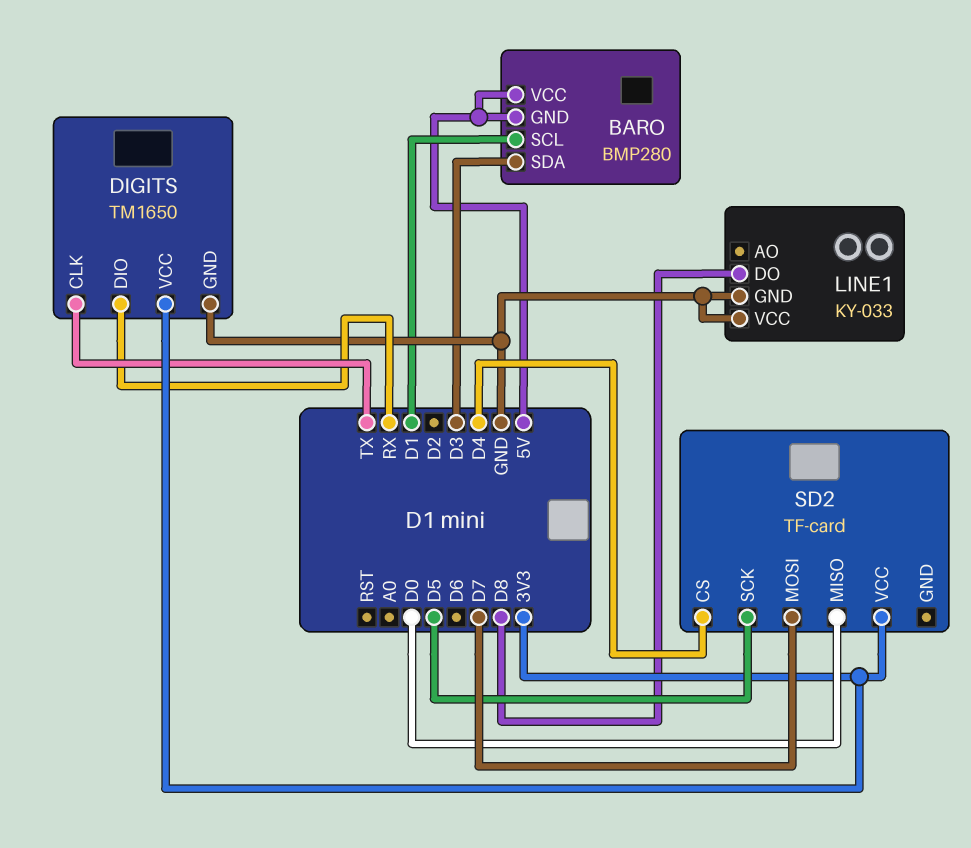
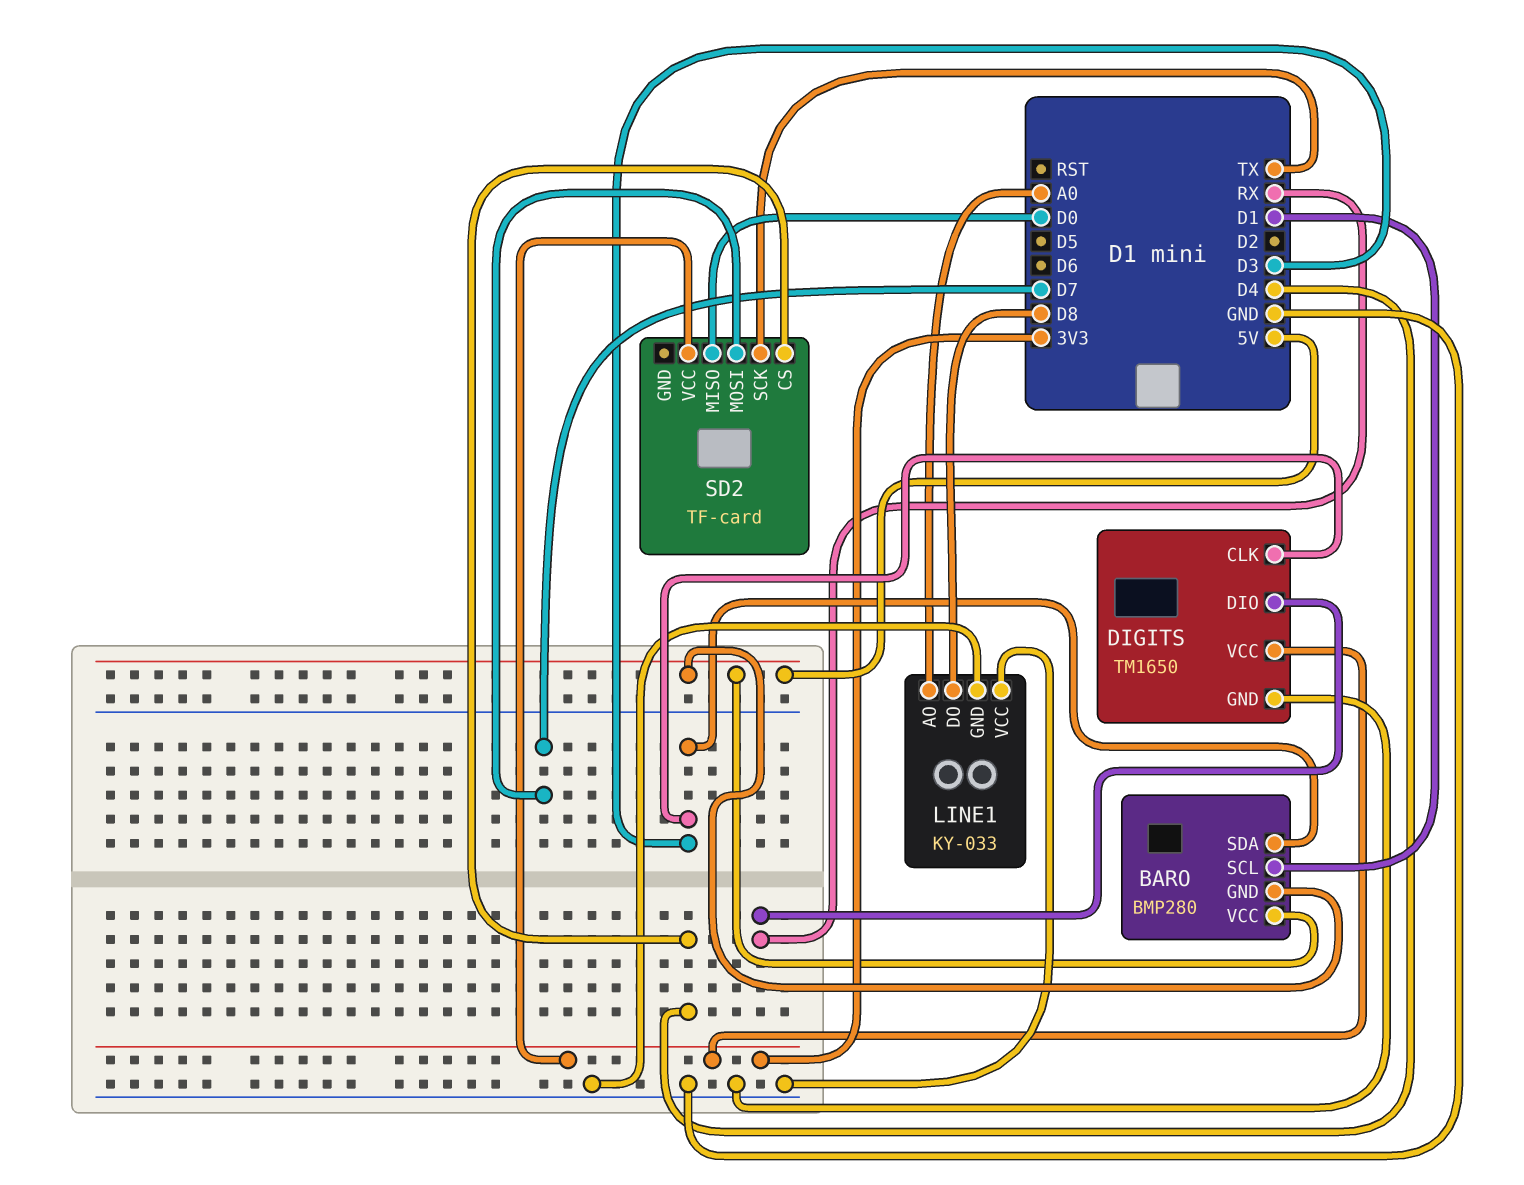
DIGITS pin CLK: TX -> D3
LINE1 pin AO: none -> A0
SD2 pin SCK: D5 -> TX

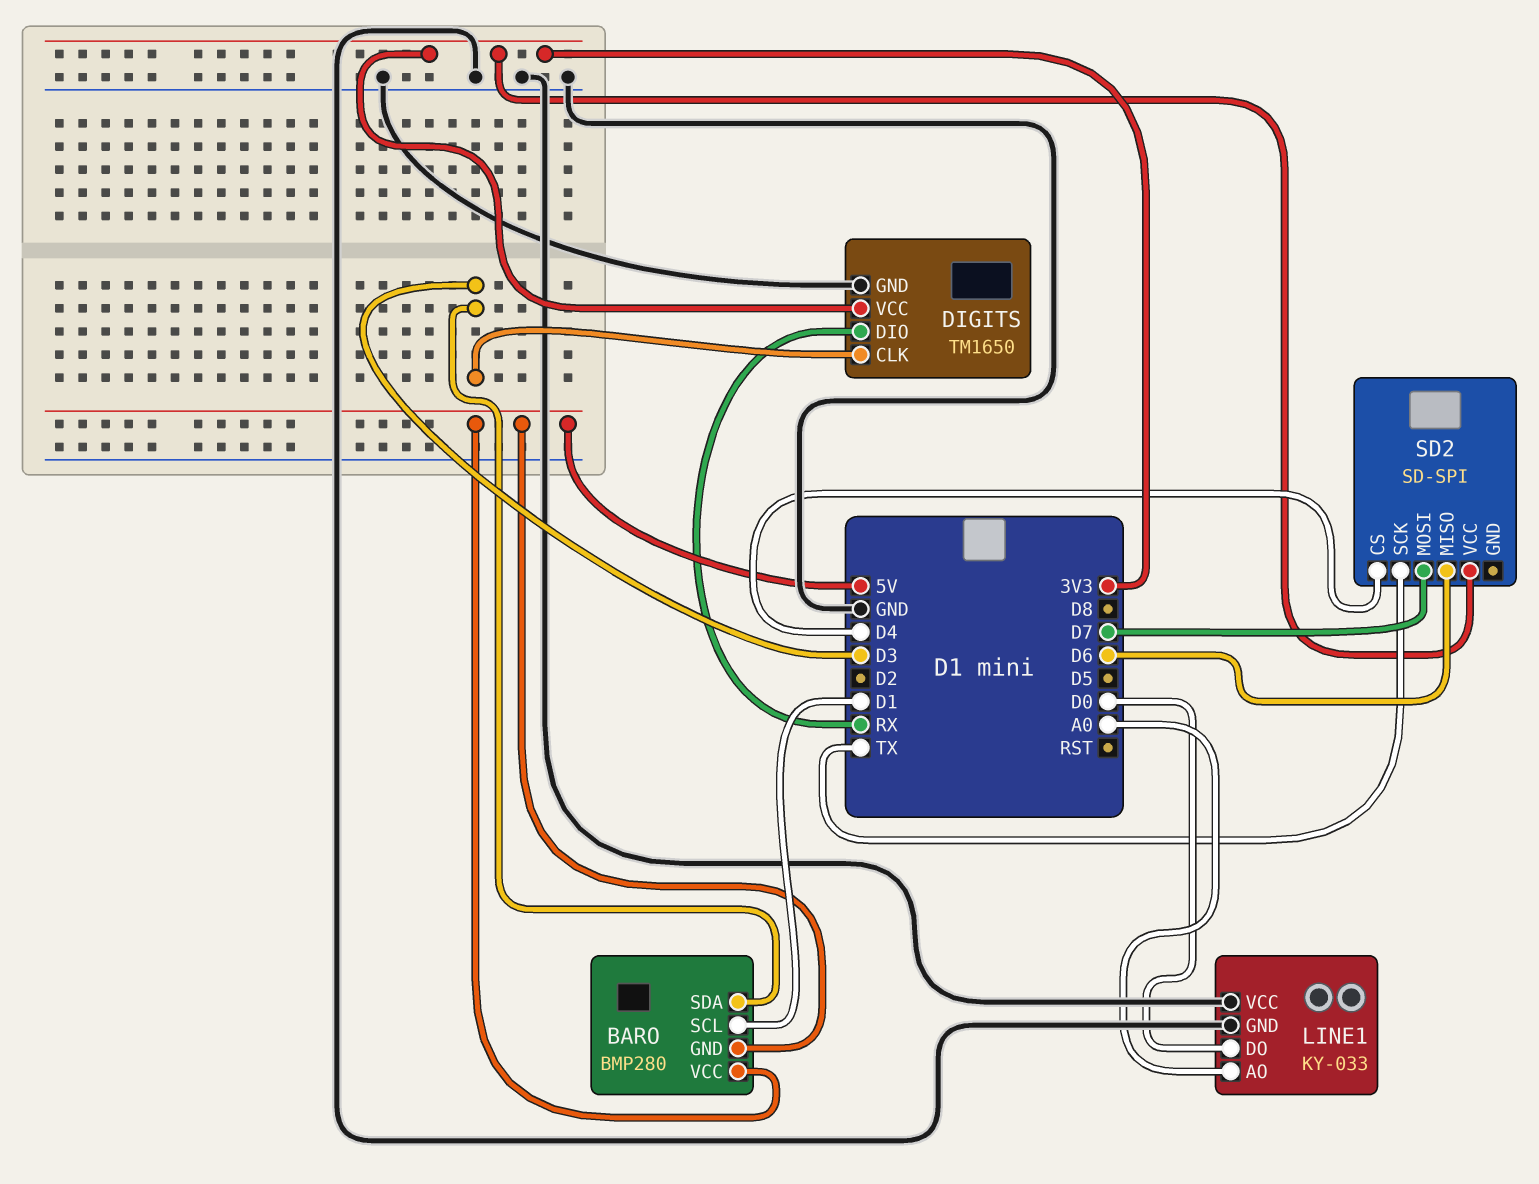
LINE1 pin DO: D8 -> D0
SD2: TF-card -> SD-SPI
SD2 pin MISO: D0 -> D6

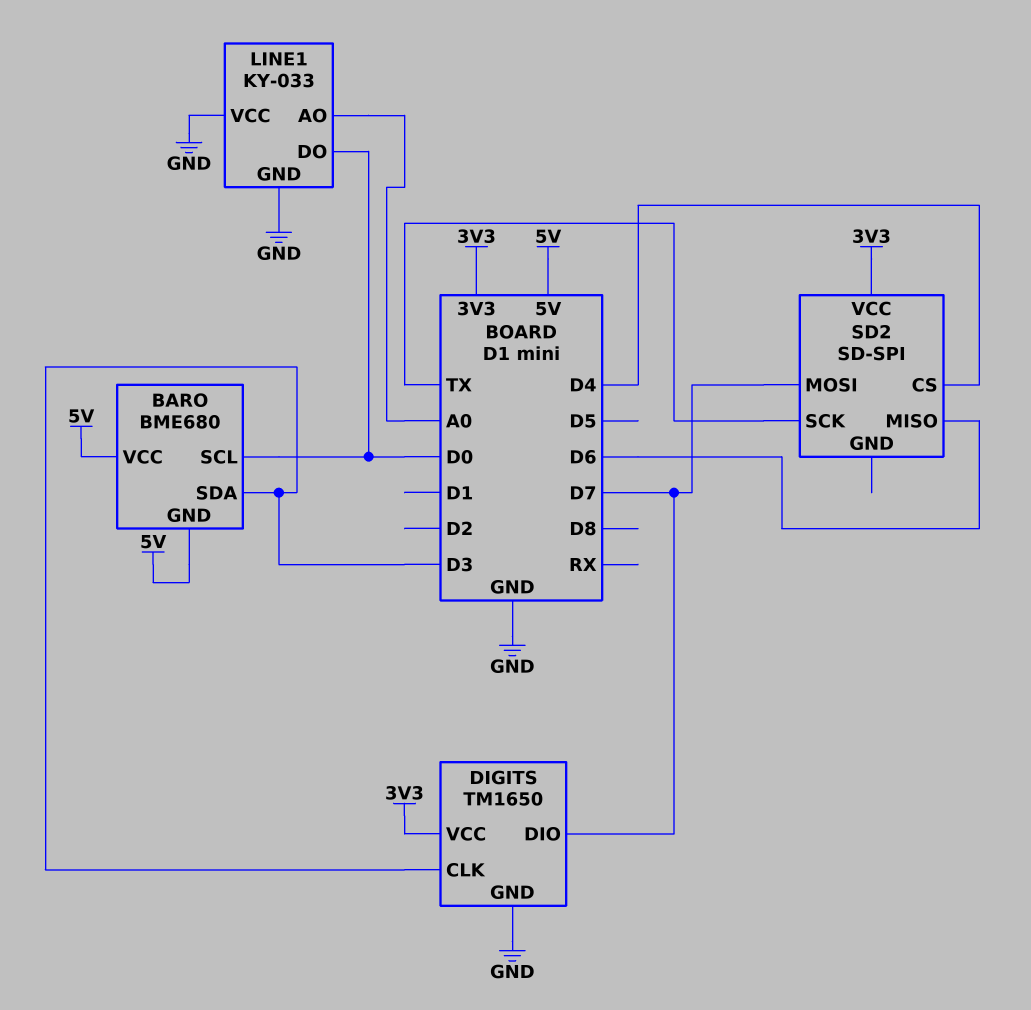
BARO: BMP280 -> BME680
BARO pin SCL: D1 -> D0
DIGITS pin DIO: RX -> D7

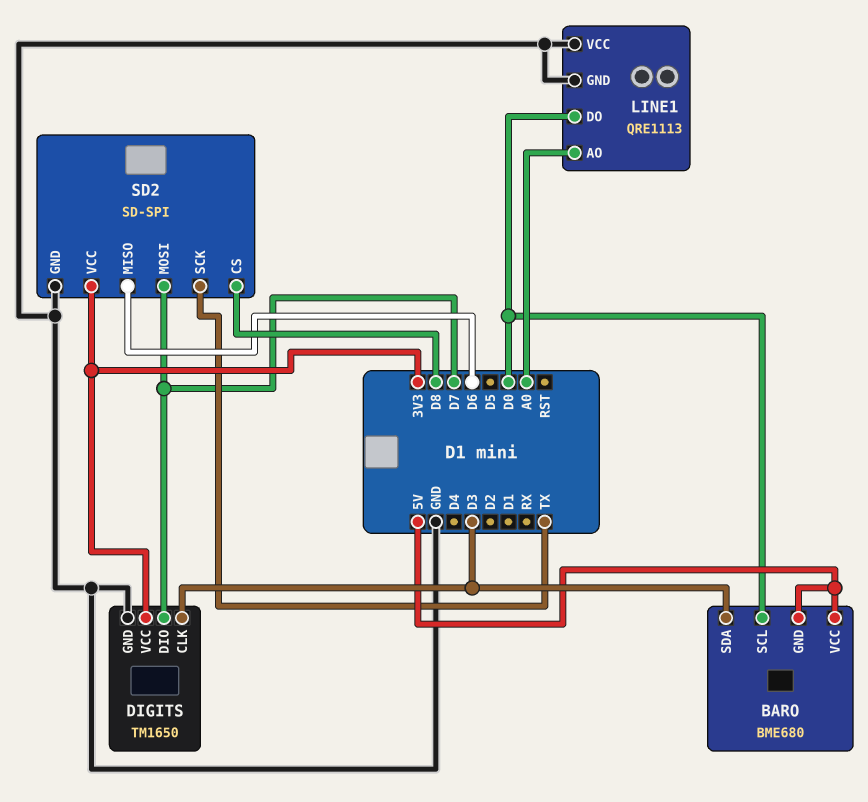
LINE1: KY-033 -> QRE1113
SD2 pin CS: D4 -> D8
SD2 pin GND: none -> GND

